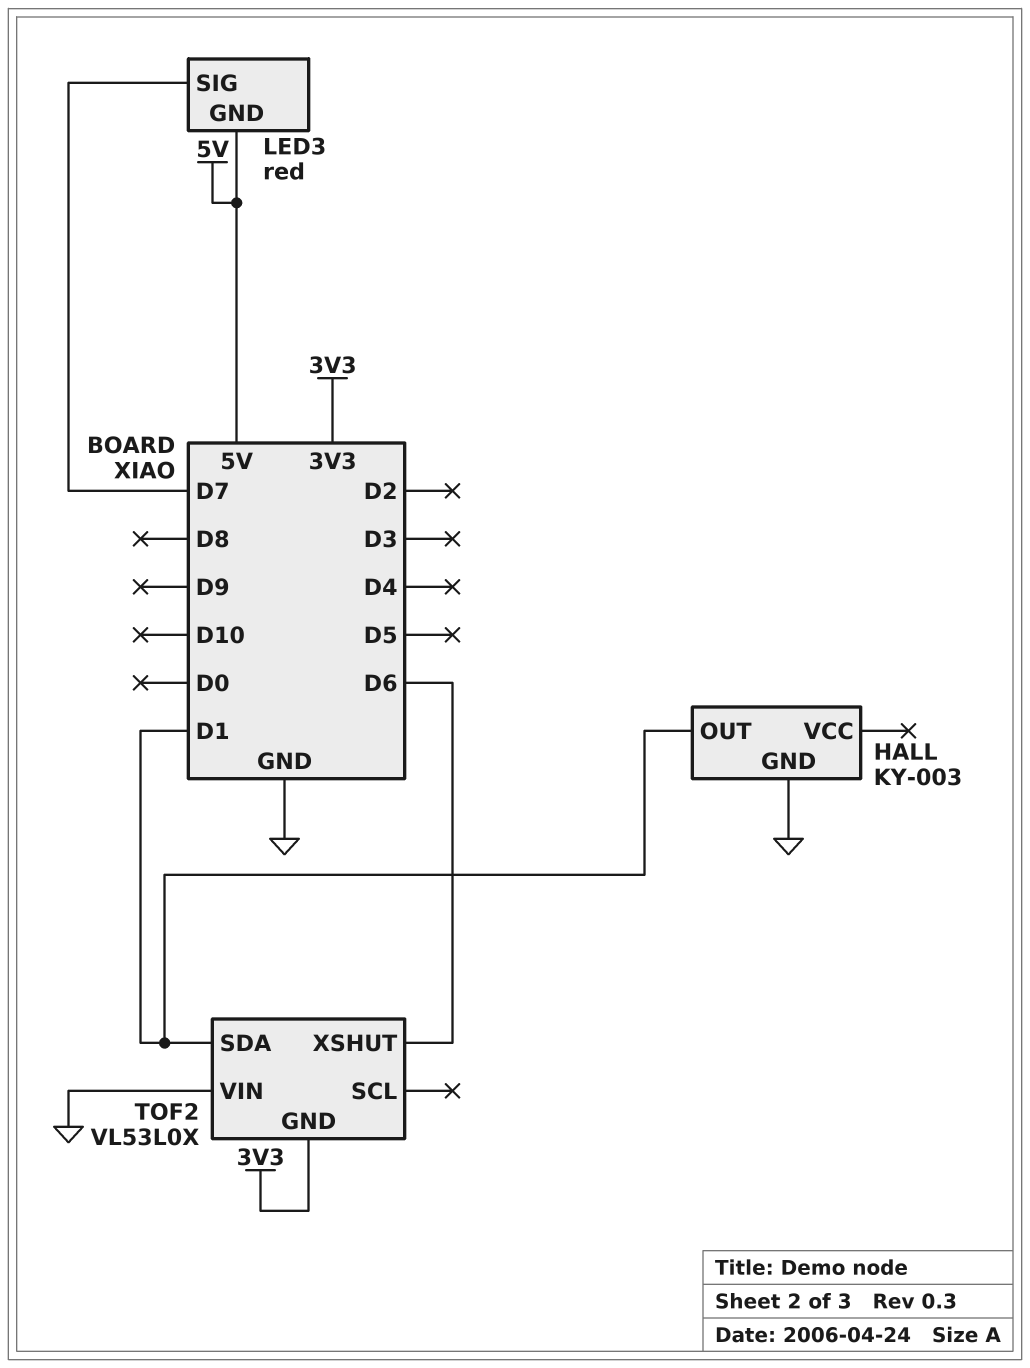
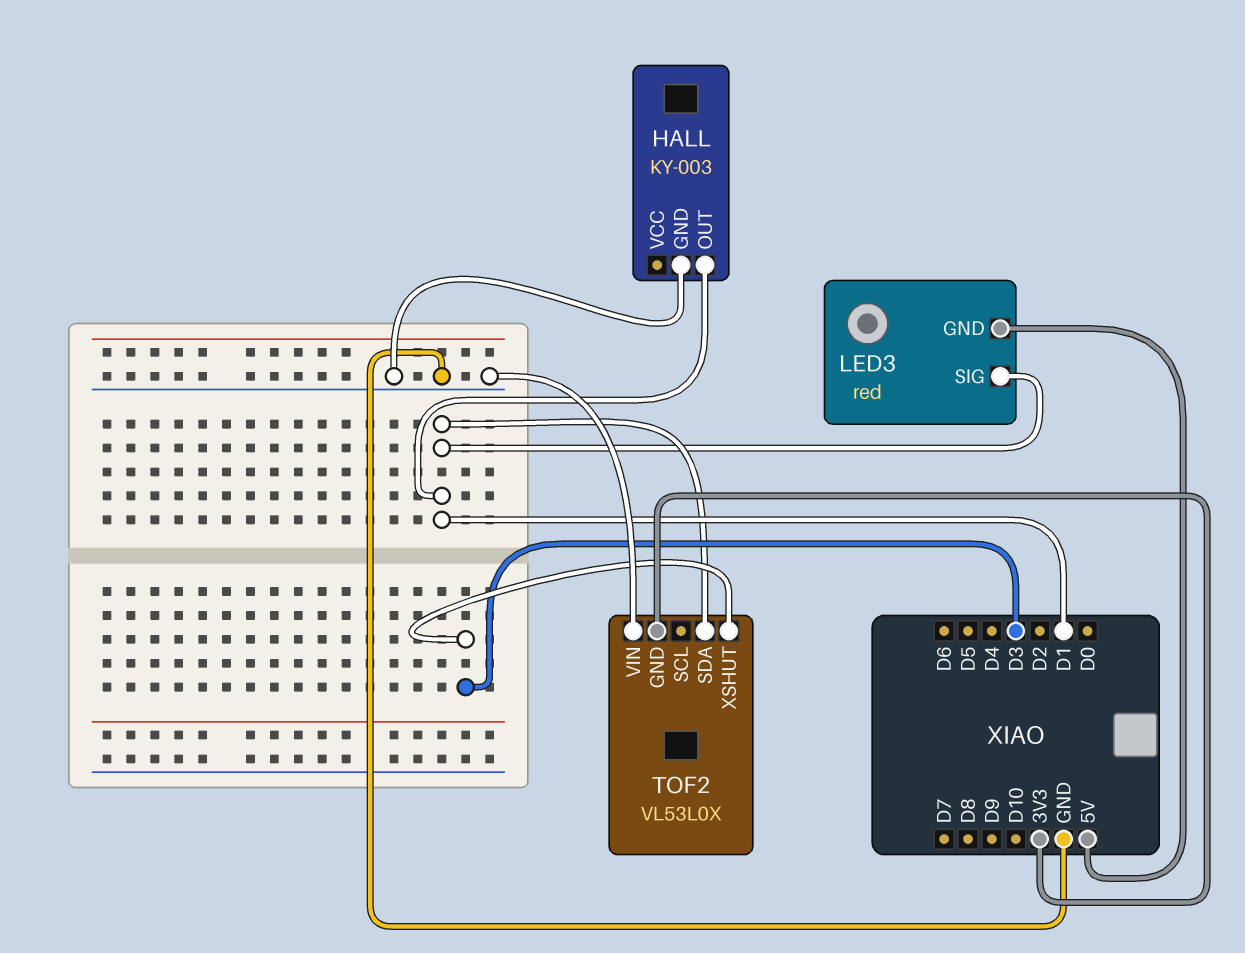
LED3 pin SIG: D7 -> D1
TOF2 pin XSHUT: D6 -> D3

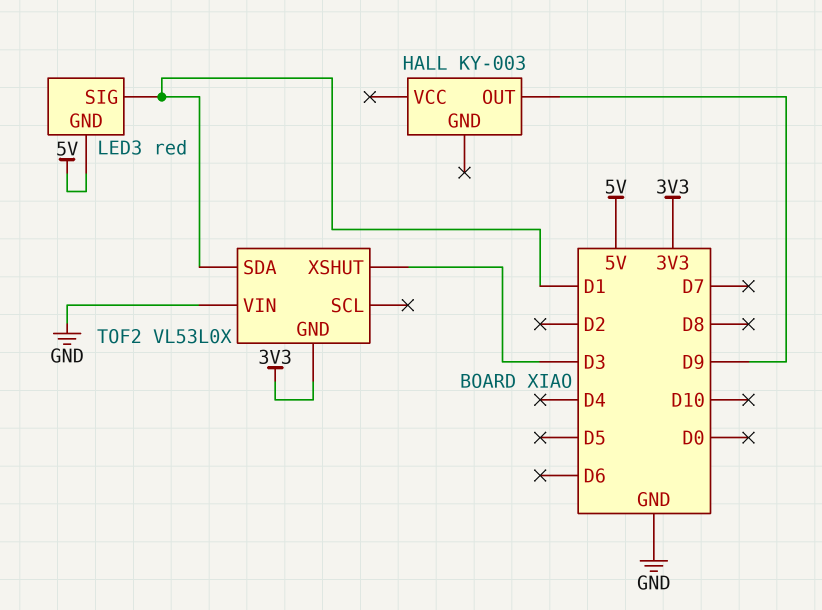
HALL pin GND: GND -> none
HALL pin OUT: D1 -> D9

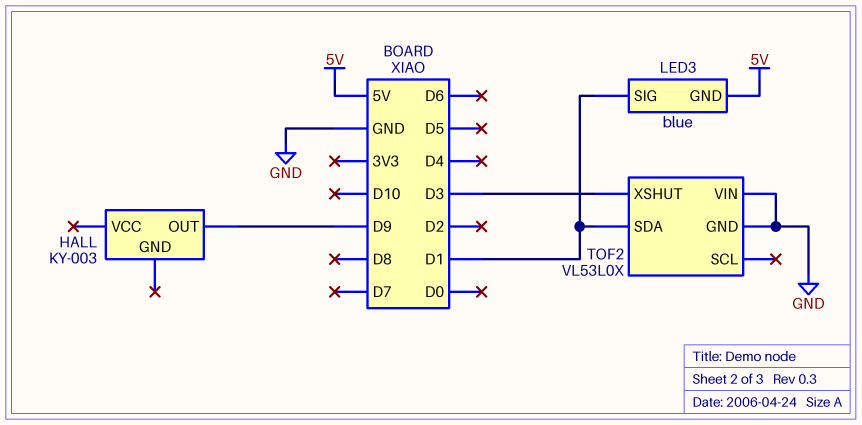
LED3: red -> blue
TOF2 pin GND: 3V3 -> GND

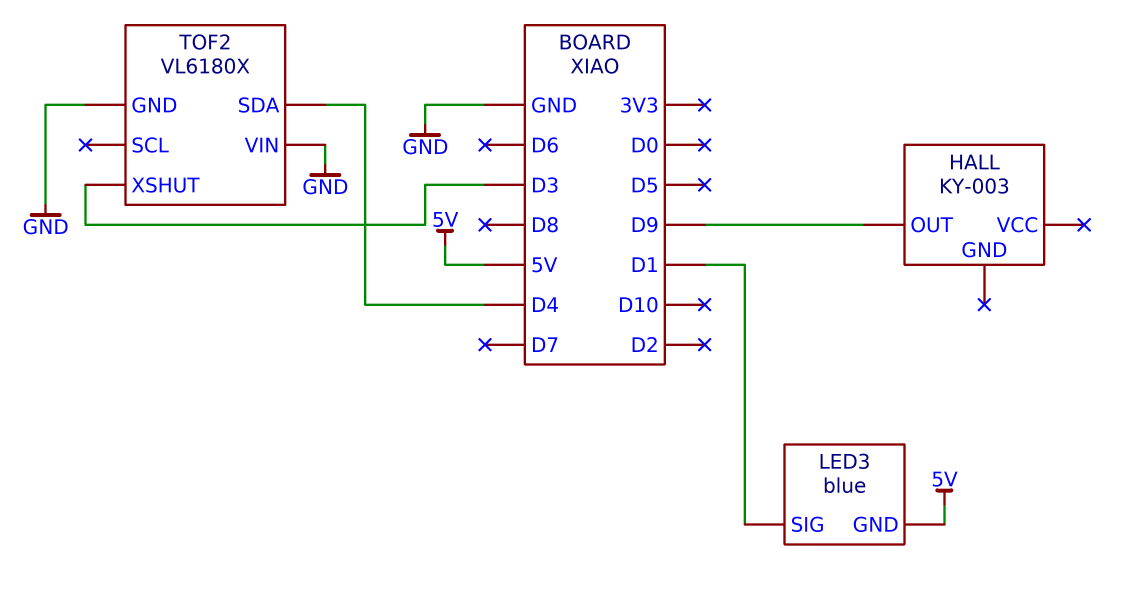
TOF2: VL53L0X -> VL6180X
TOF2 pin SDA: D1 -> D4

